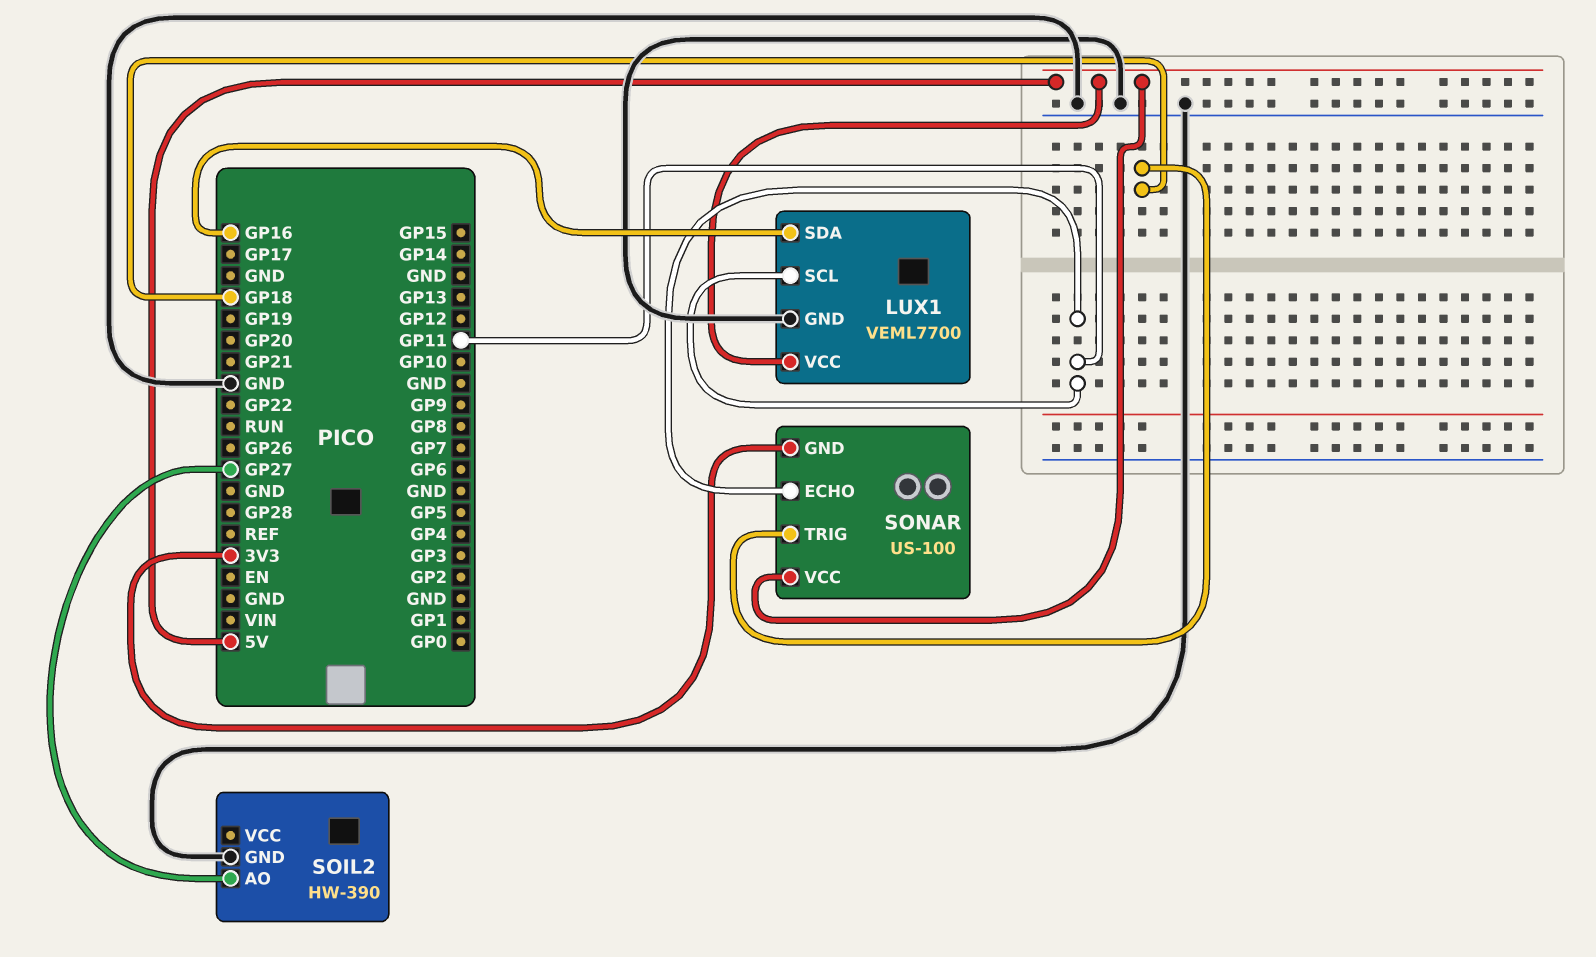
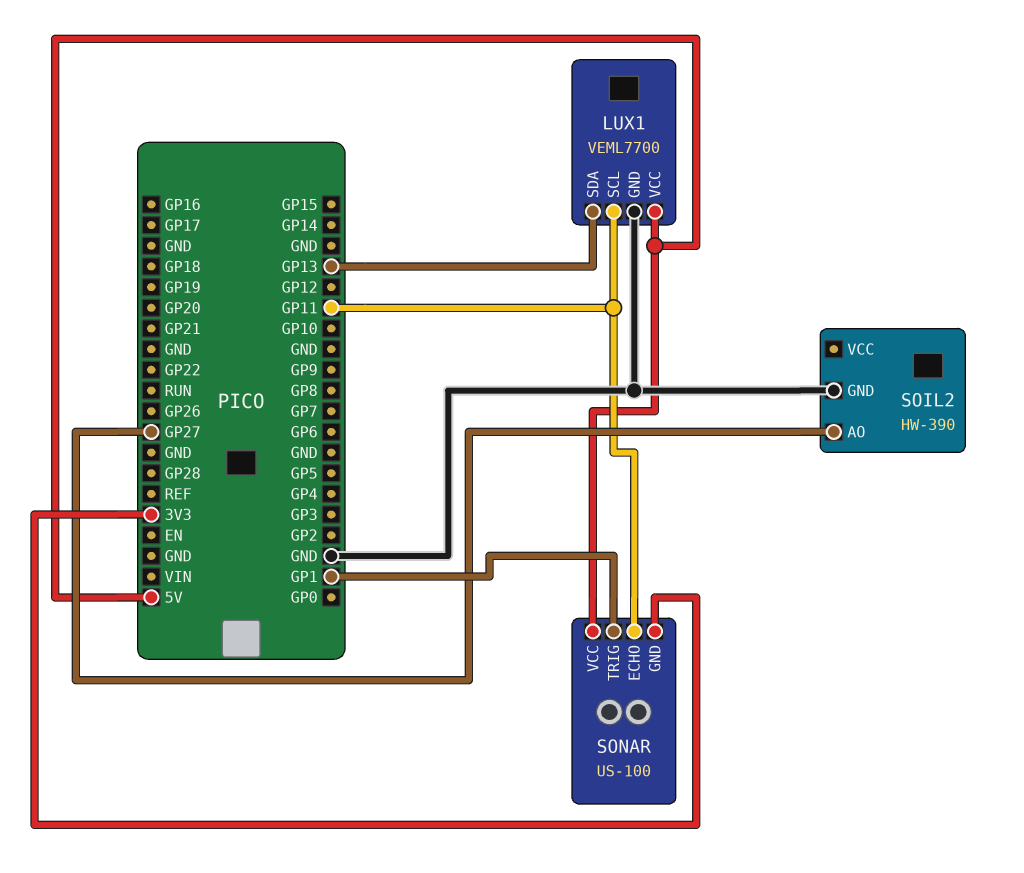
LUX1 pin SDA: GP16 -> GP13
SONAR pin TRIG: GP18 -> GP1

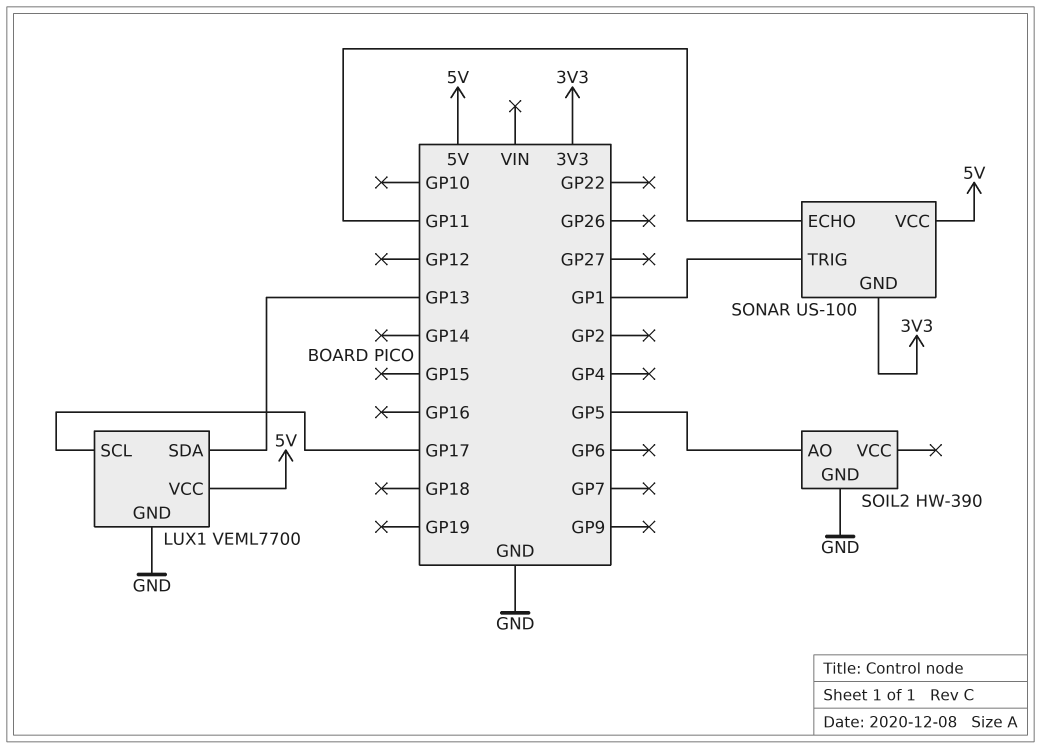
LUX1 pin SCL: GP11 -> GP17
SOIL2 pin AO: GP27 -> GP5

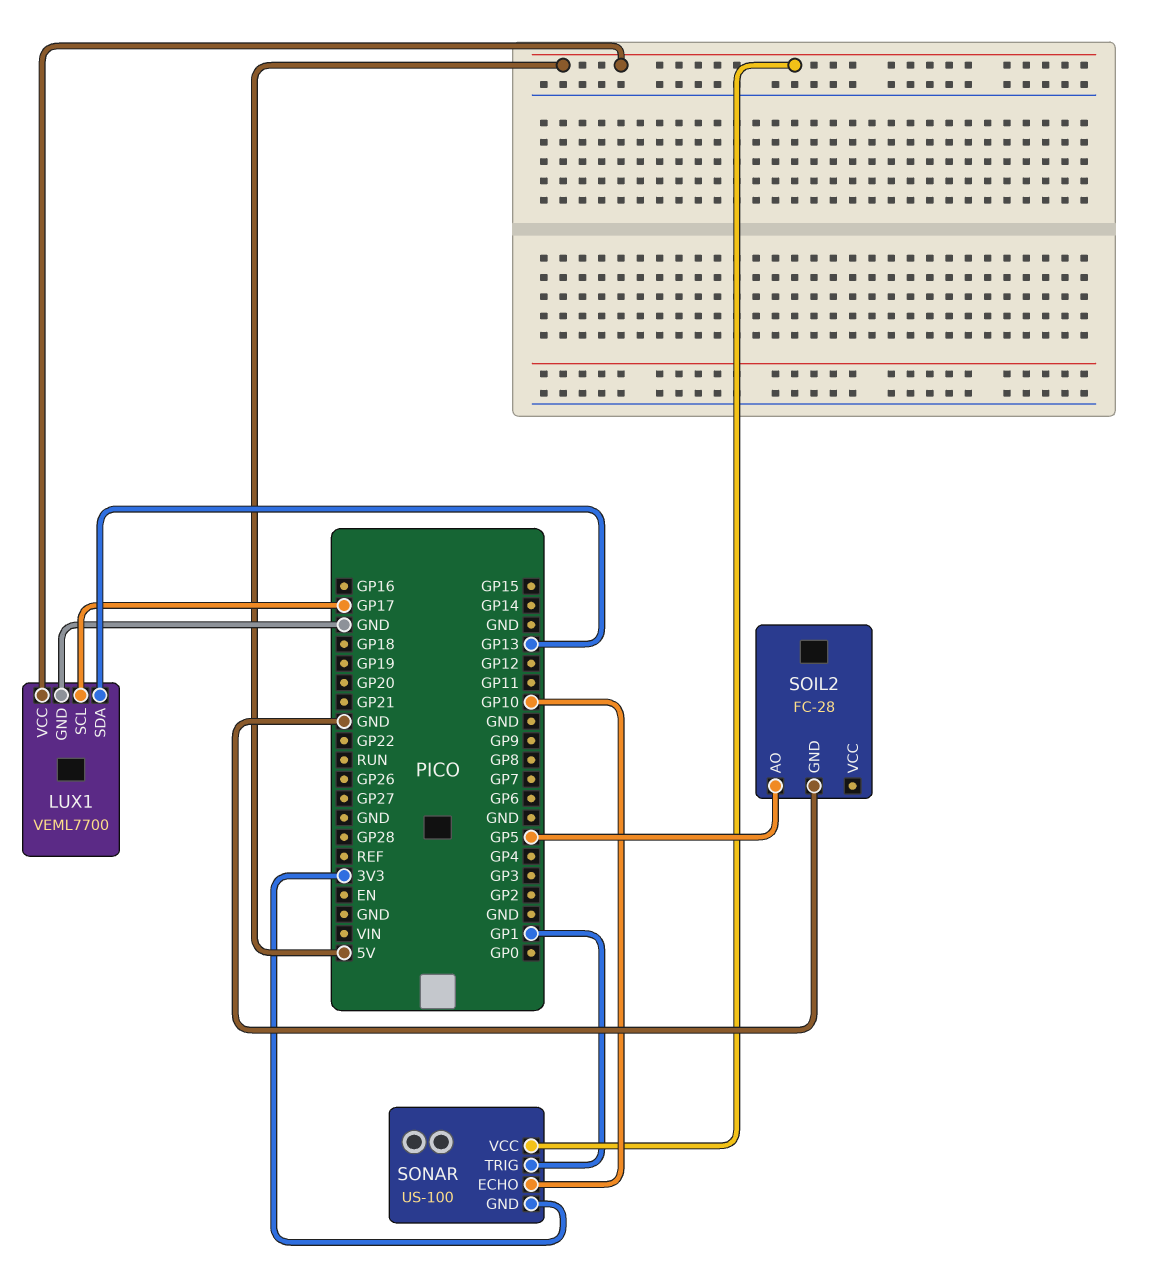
SOIL2: HW-390 -> FC-28
SONAR pin ECHO: GP11 -> GP10

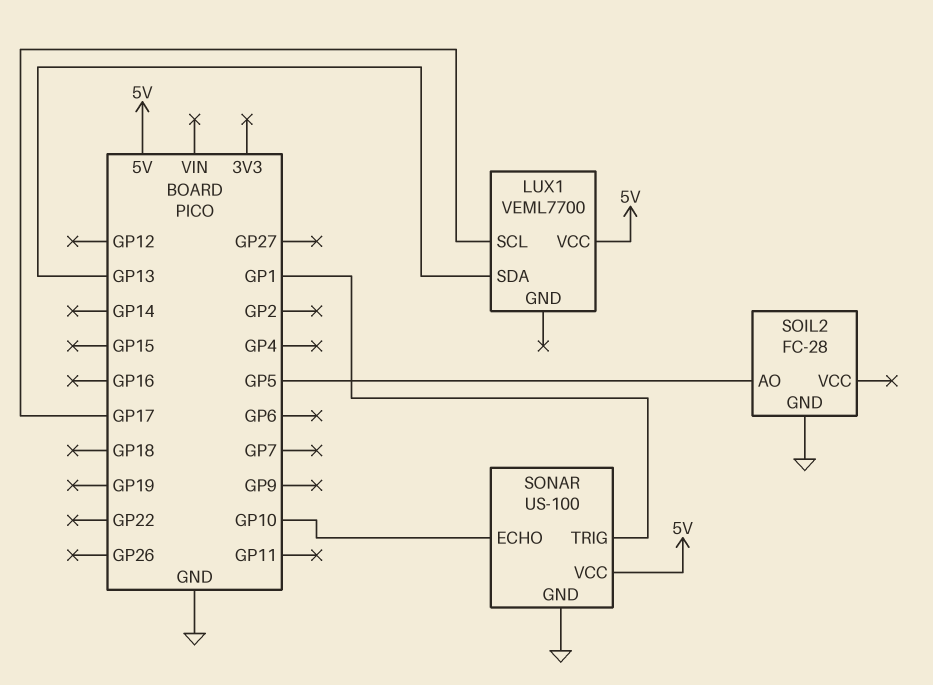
LUX1 pin GND: GND -> none
SONAR pin GND: 3V3 -> GND

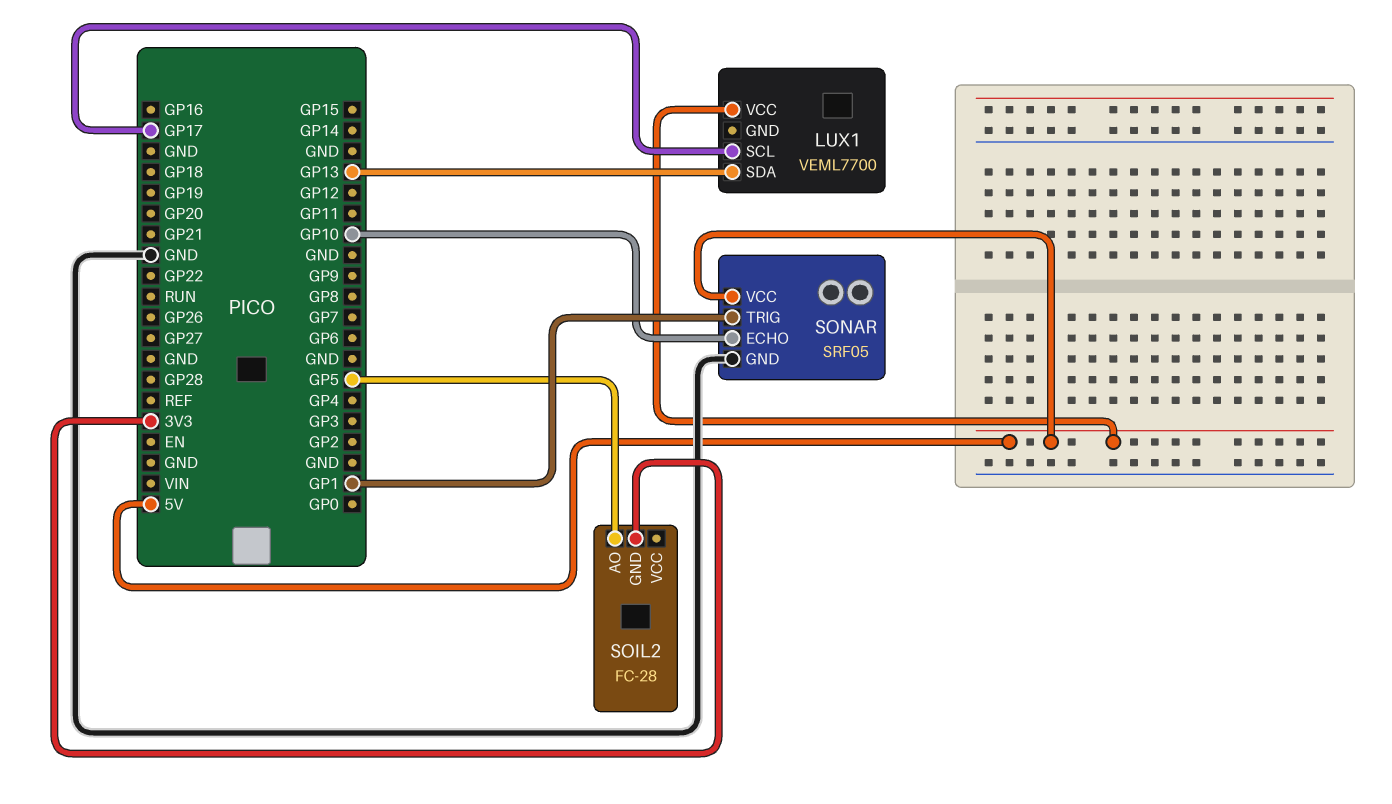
SOIL2 pin GND: GND -> 3V3
SONAR: US-100 -> SRF05

